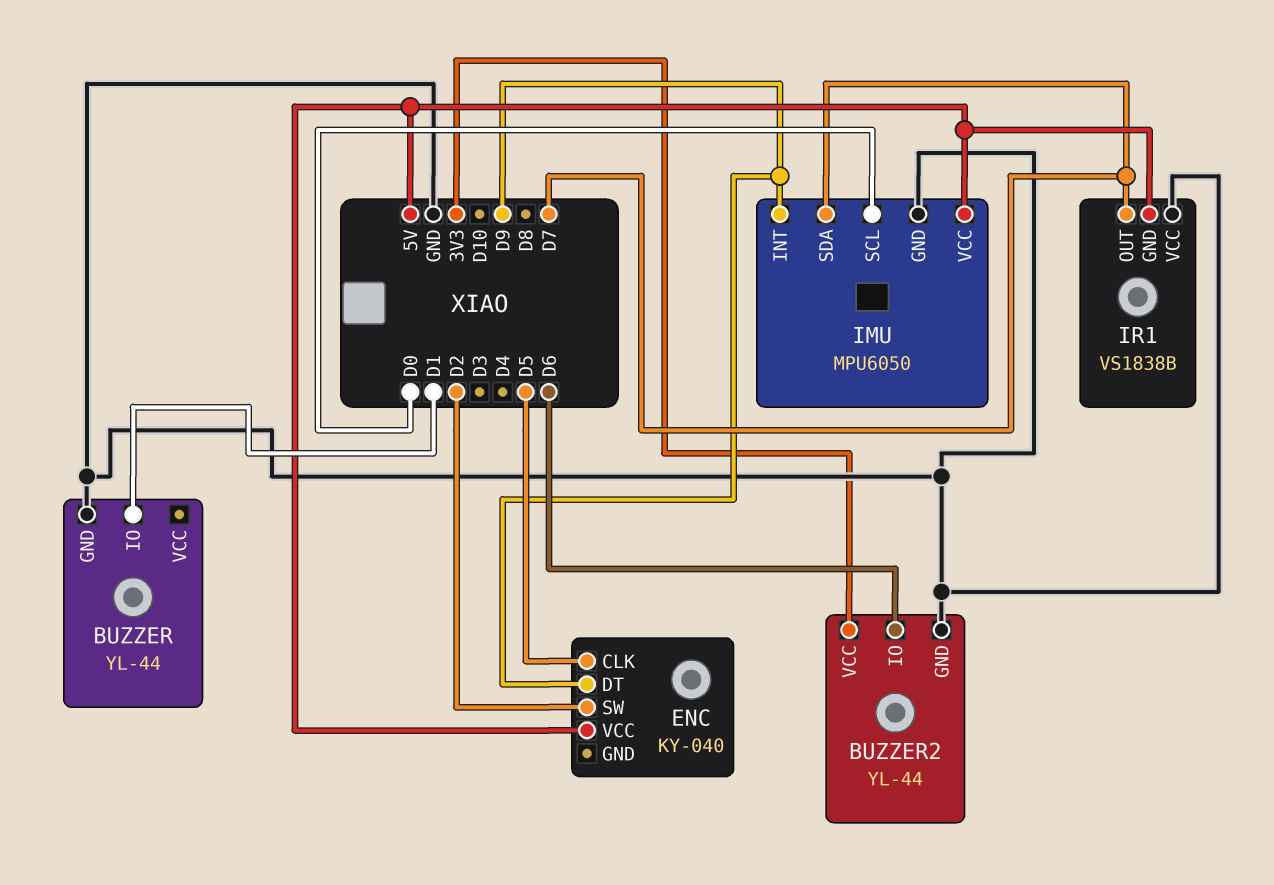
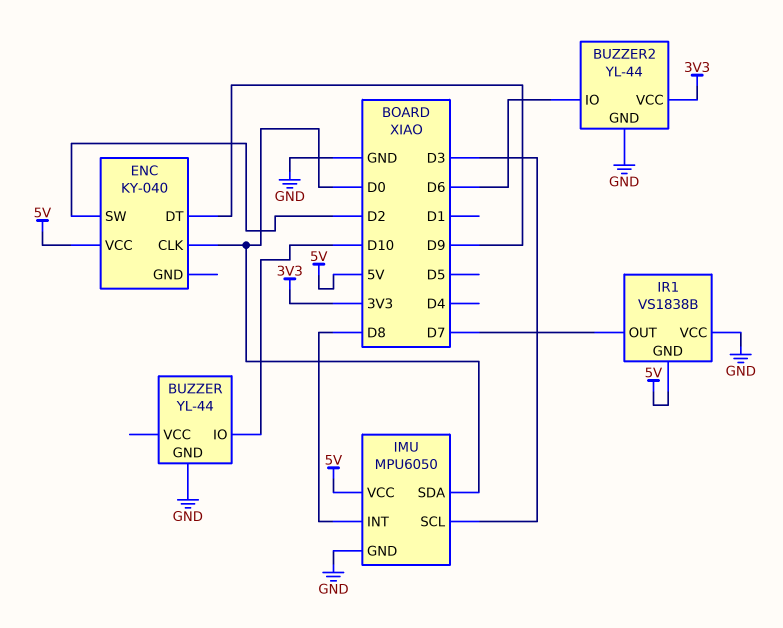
BUZZER pin IO: D1 -> D10
ENC pin CLK: D5 -> D0
IMU pin INT: D9 -> D8
IMU pin SCL: D0 -> D3
IMU pin SDA: D7 -> D0

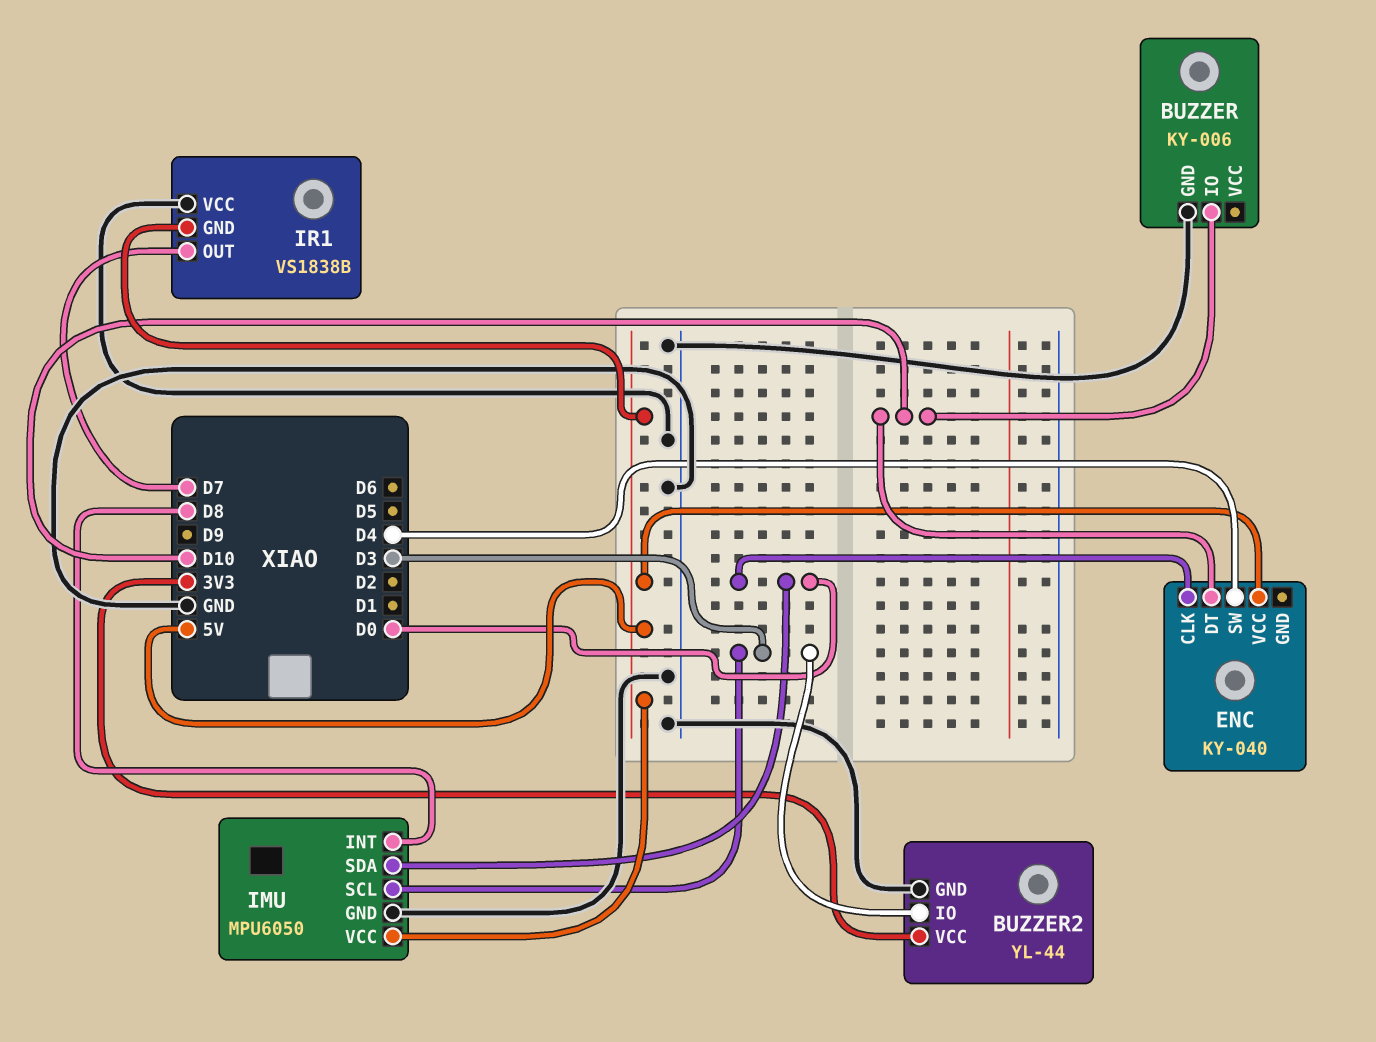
BUZZER: YL-44 -> KY-006
BUZZER2 pin IO: D6 -> D3
ENC pin DT: D9 -> D10
ENC pin SW: D2 -> D4

